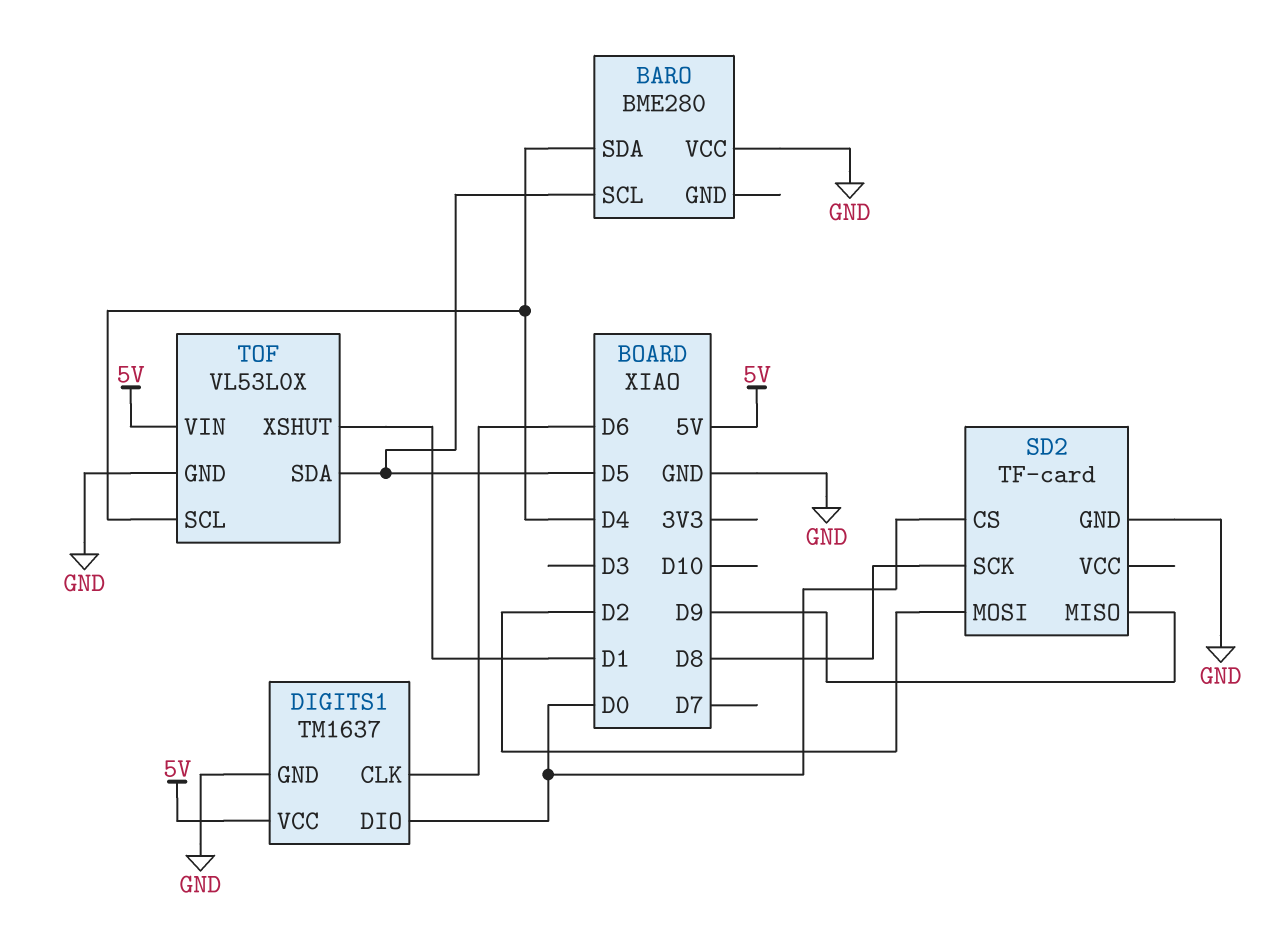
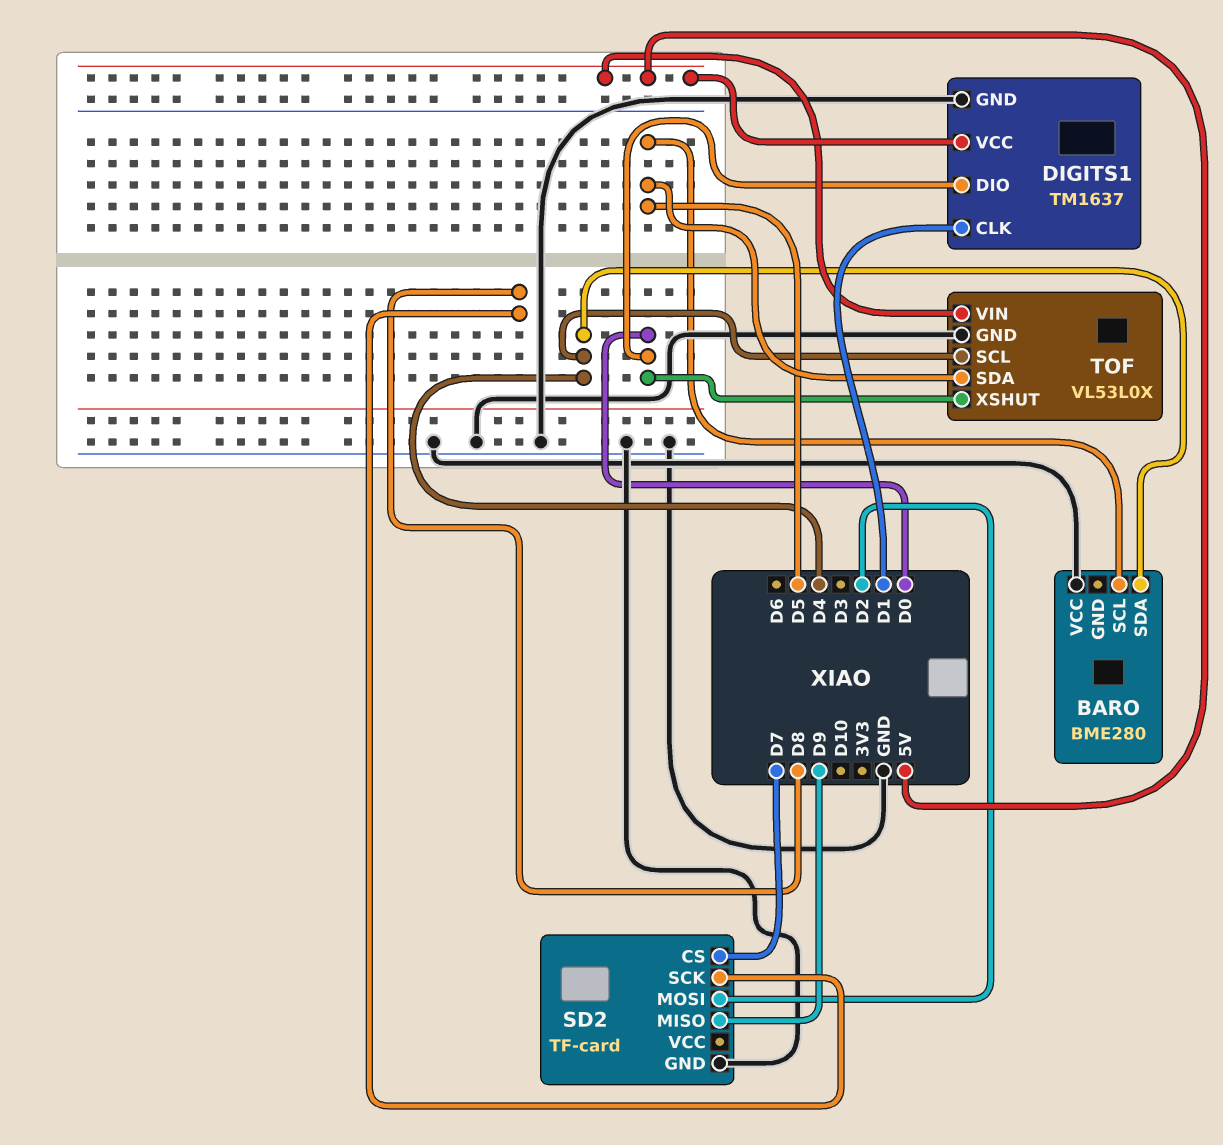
DIGITS1 pin CLK: D6 -> D1
SD2 pin CS: D0 -> D7
TOF pin XSHUT: D1 -> D0

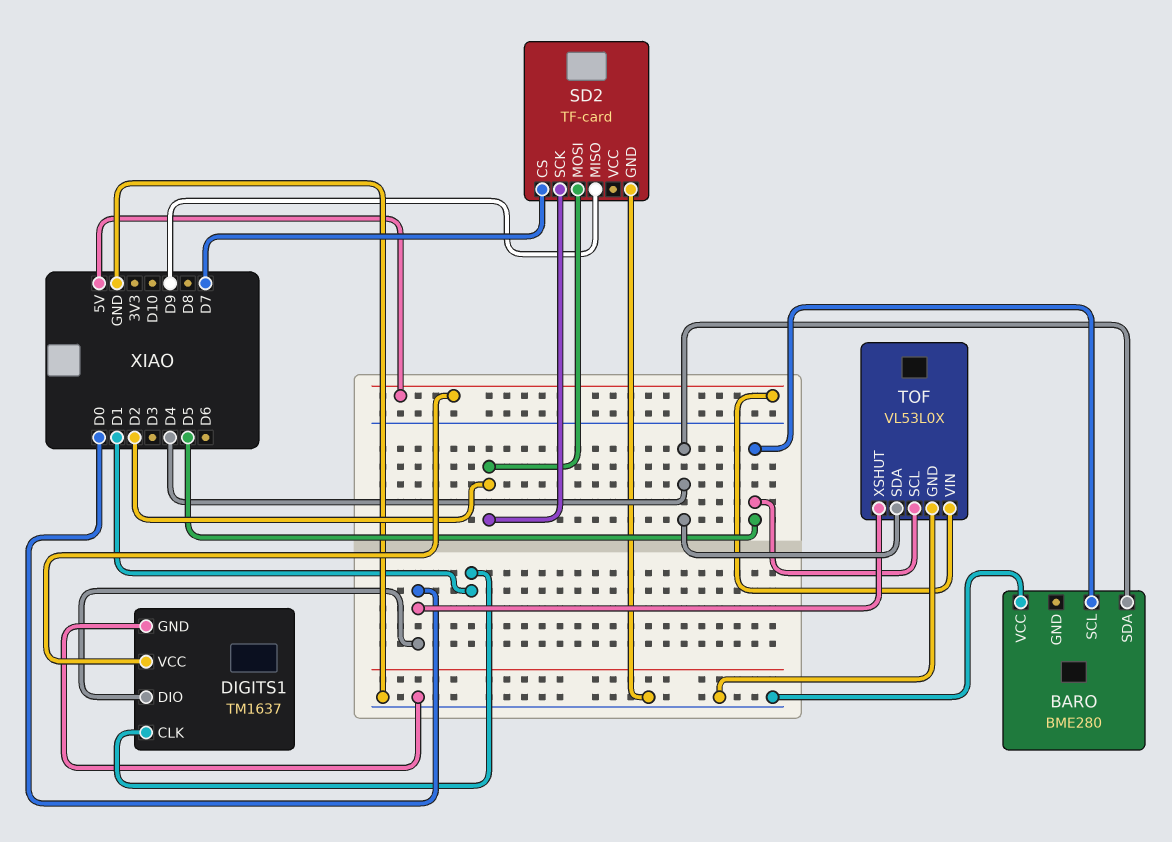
SD2 pin SCK: D8 -> D2
TOF pin SCL: D4 -> D5
TOF pin SDA: D5 -> D4

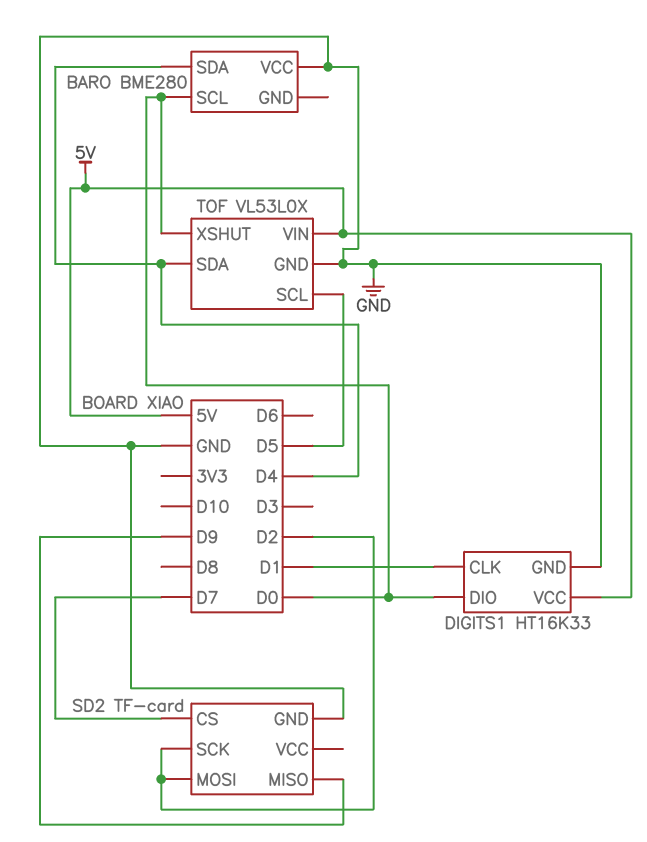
BARO pin SCL: D5 -> D0
DIGITS1: TM1637 -> HT16K33

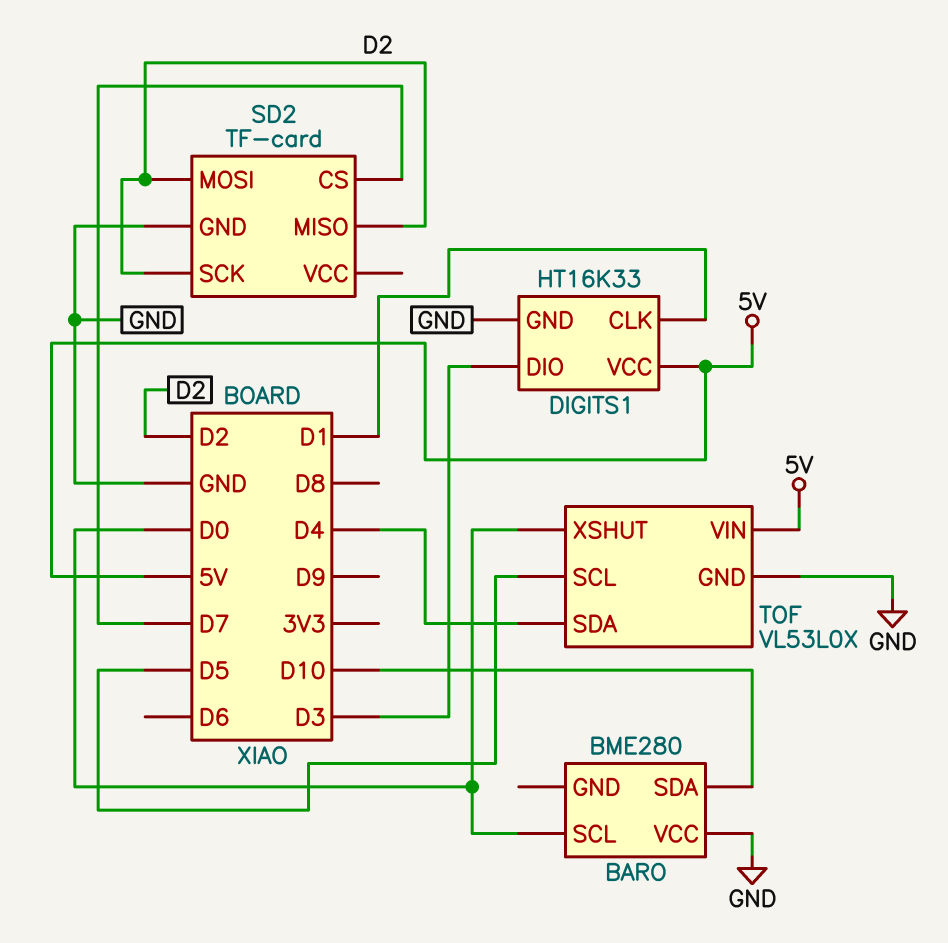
BARO pin SDA: D4 -> D10
DIGITS1 pin DIO: D0 -> D3
SD2 pin MISO: D9 -> D2

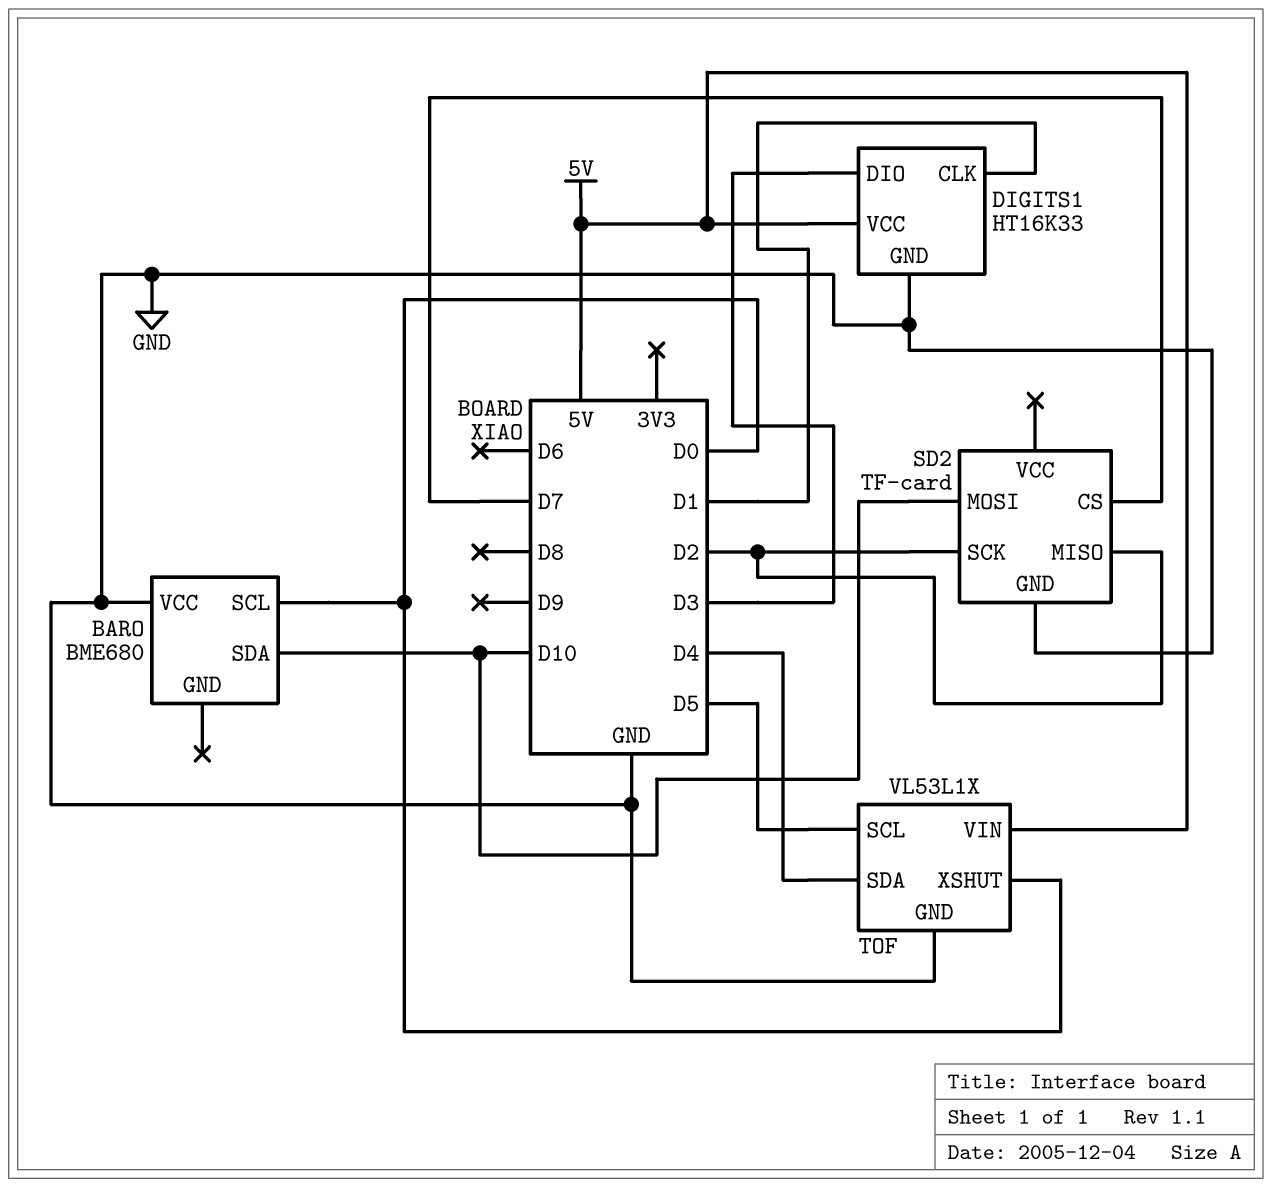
BARO: BME280 -> BME680
SD2 pin MOSI: D2 -> D10
TOF: VL53L0X -> VL53L1X

